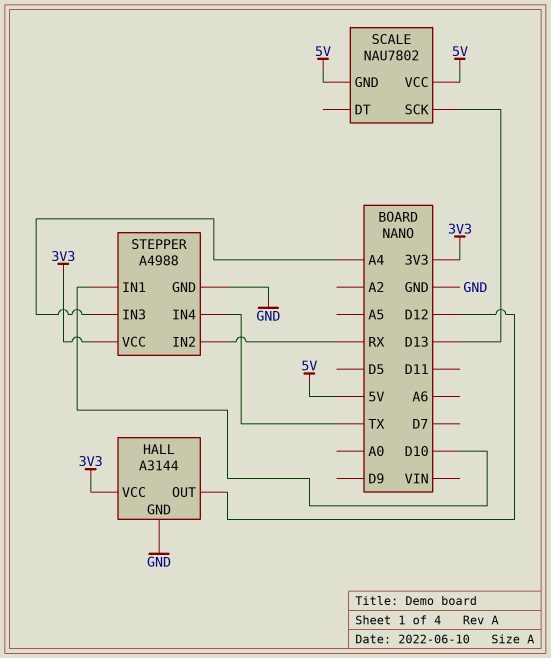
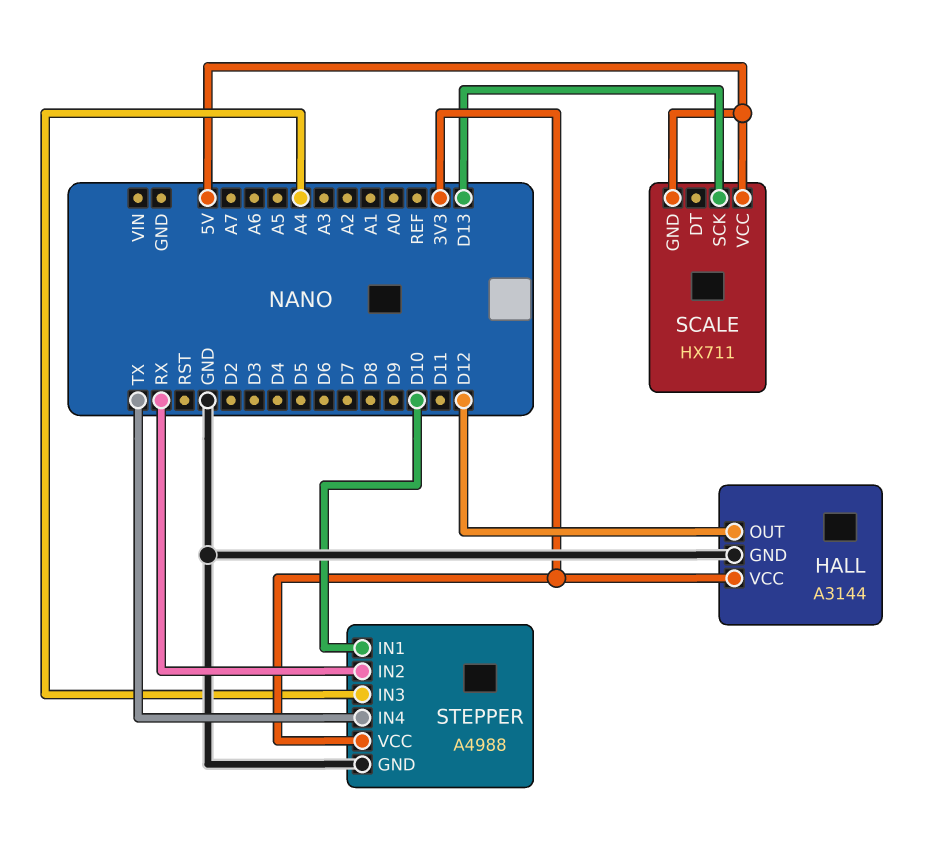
SCALE: NAU7802 -> HX711

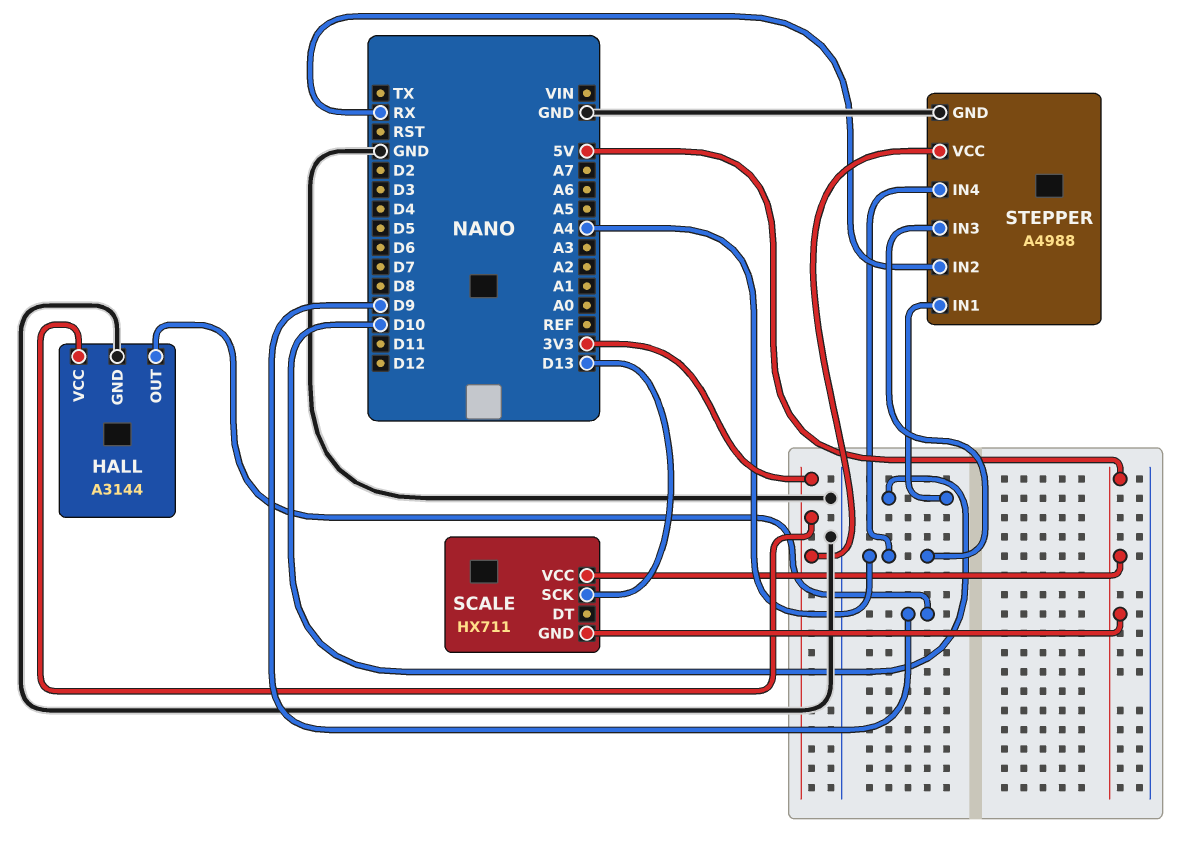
HALL pin OUT: D12 -> D9
STEPPER pin IN4: TX -> A4

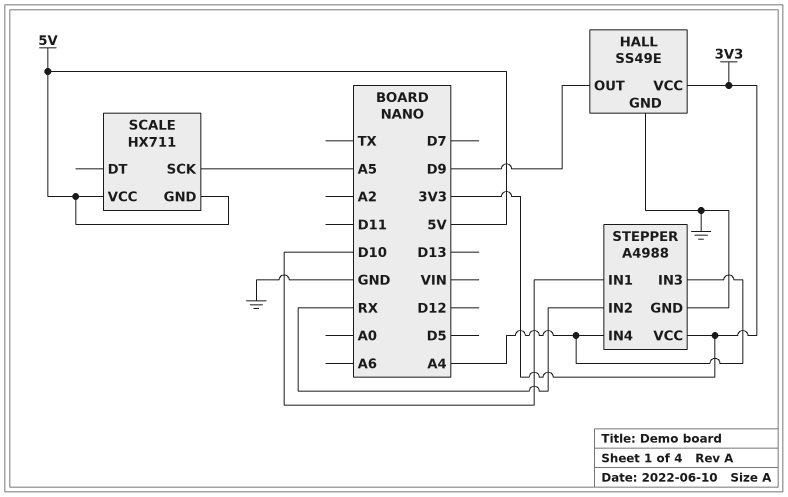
HALL: A3144 -> SS49E
SCALE pin SCK: D13 -> A5

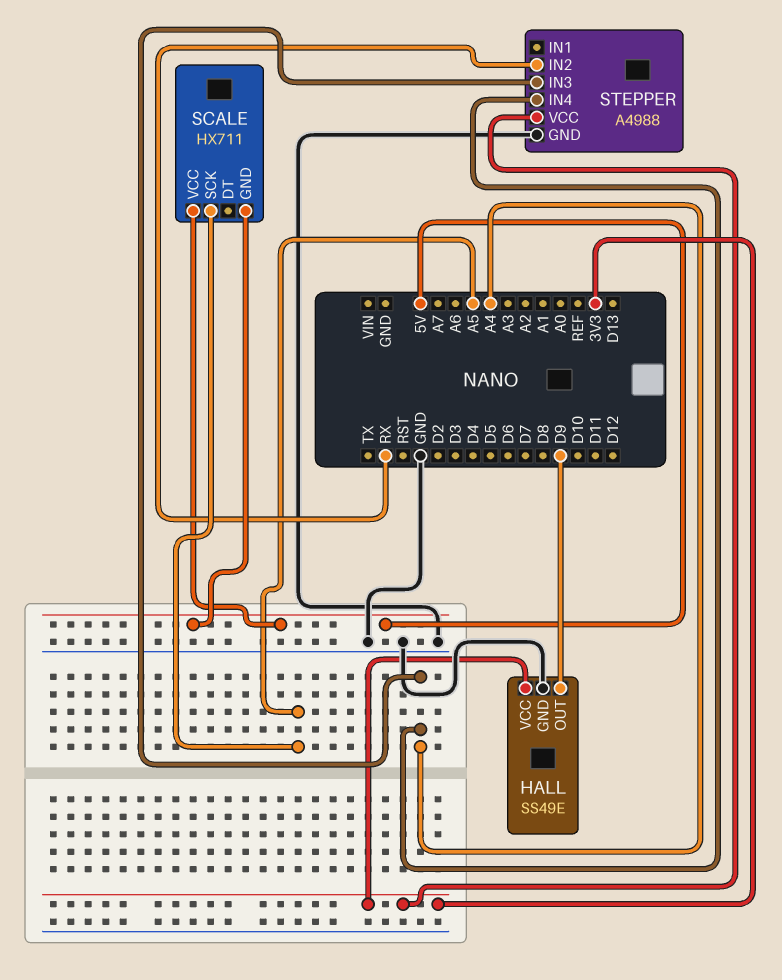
STEPPER pin IN1: D10 -> none

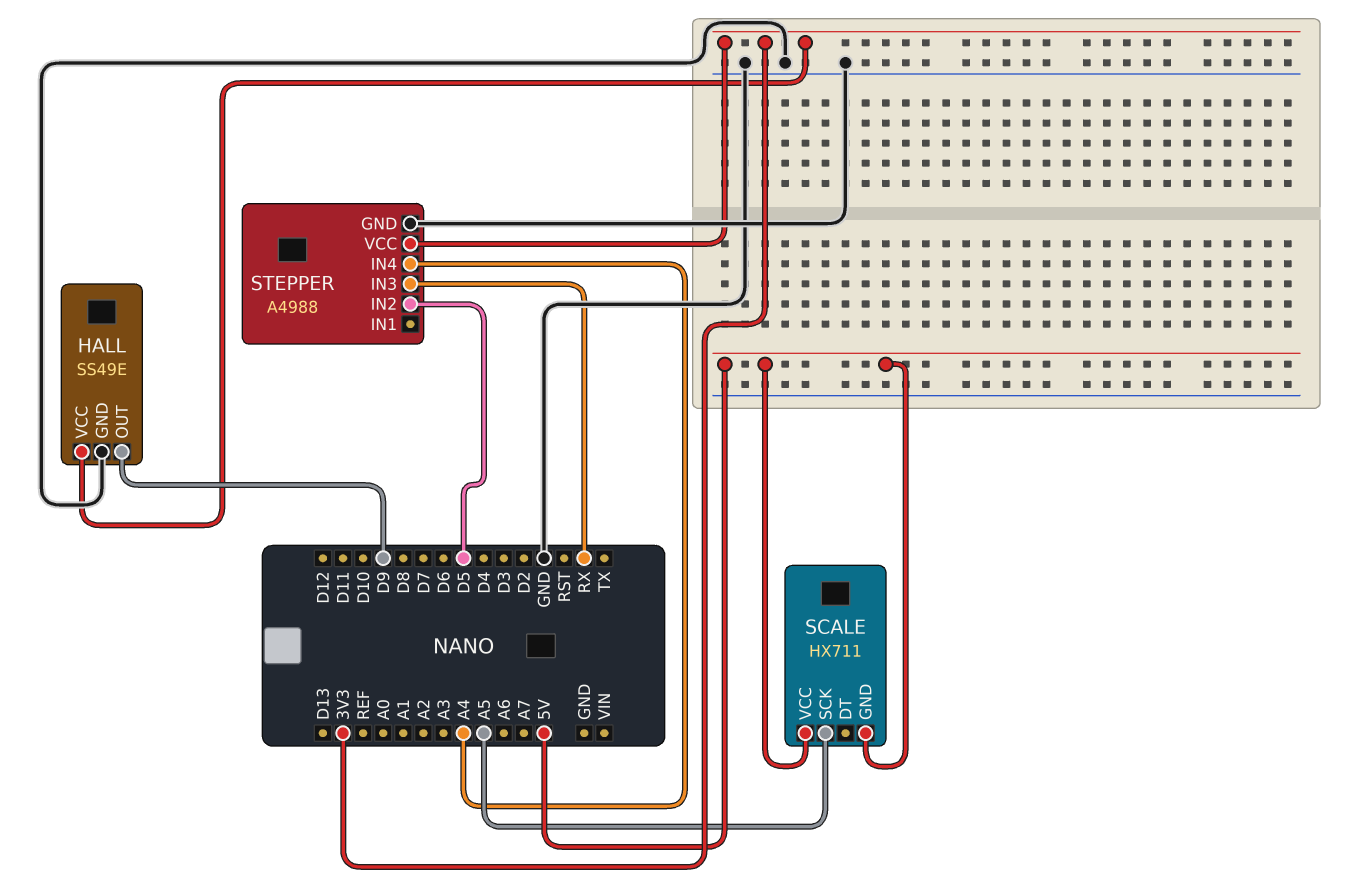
STEPPER pin IN2: RX -> D5
STEPPER pin IN3: A4 -> RX

